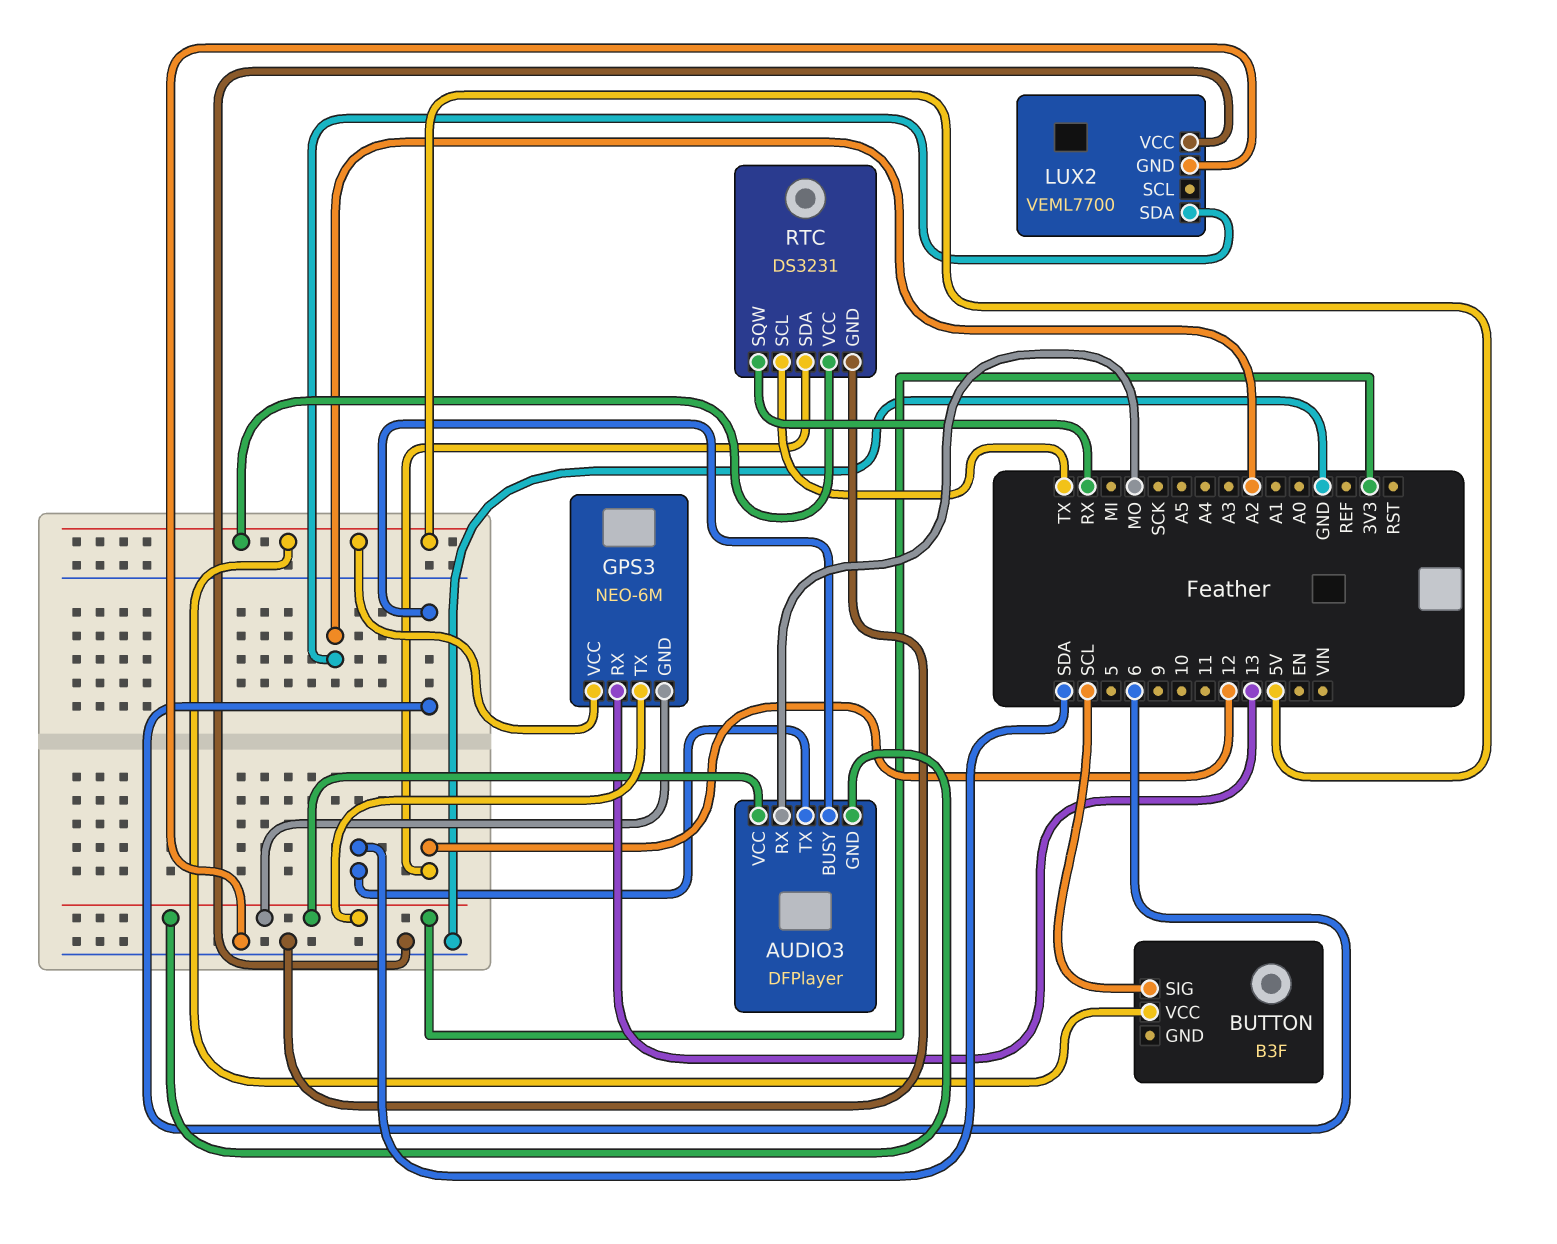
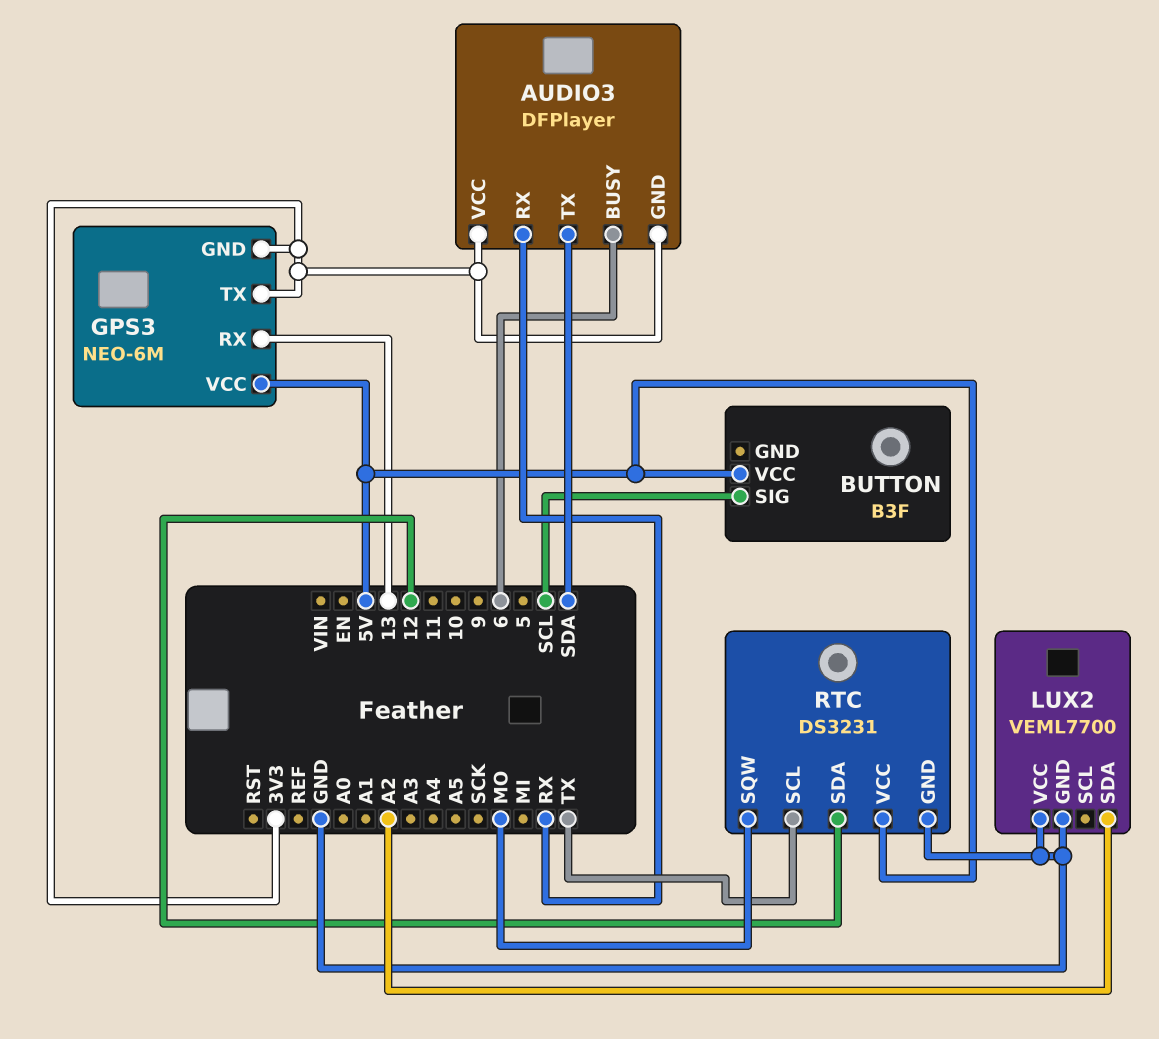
AUDIO3 pin RX: MO -> RX
RTC pin SQW: RX -> MO

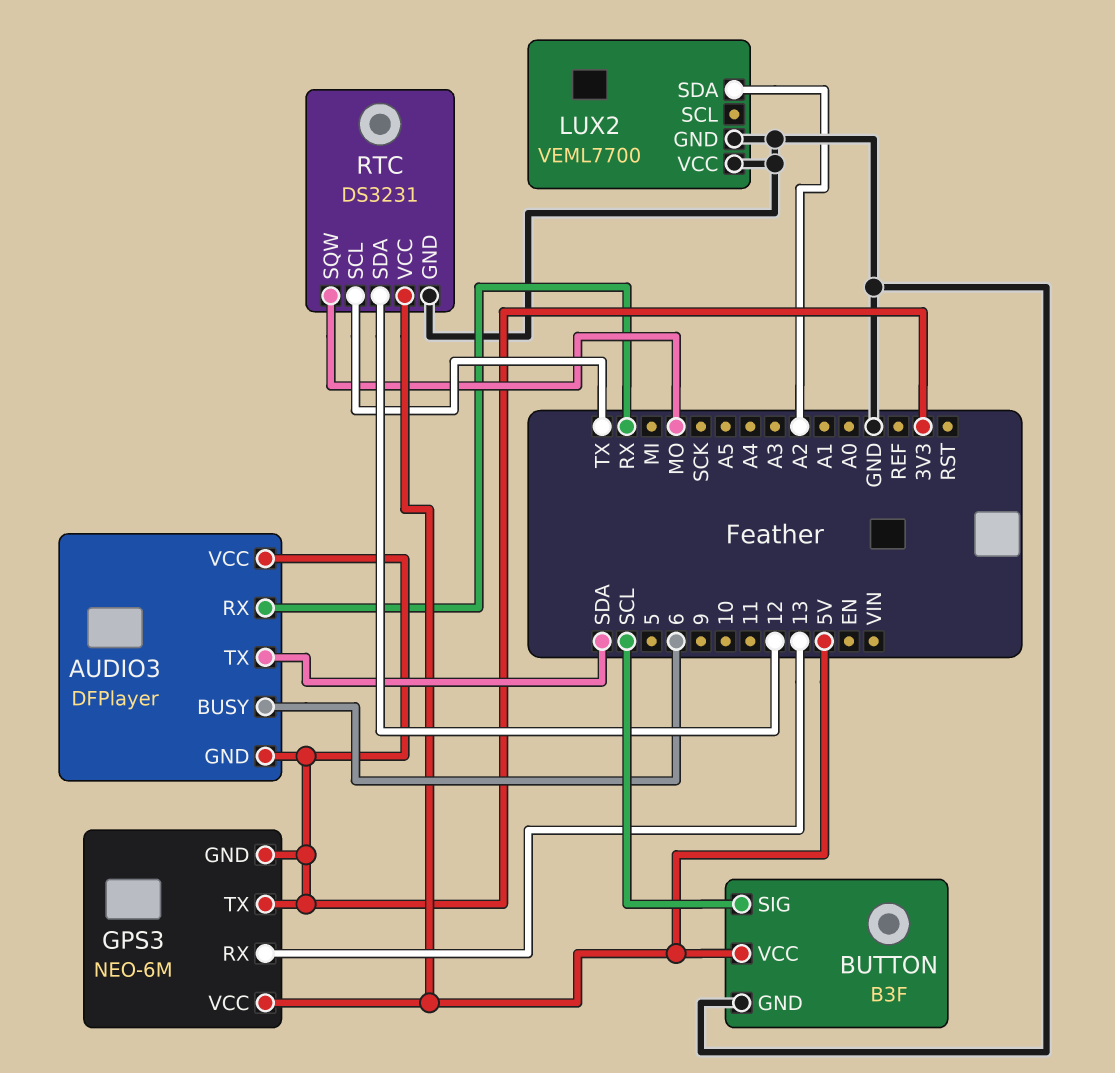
BUTTON pin GND: none -> GND

